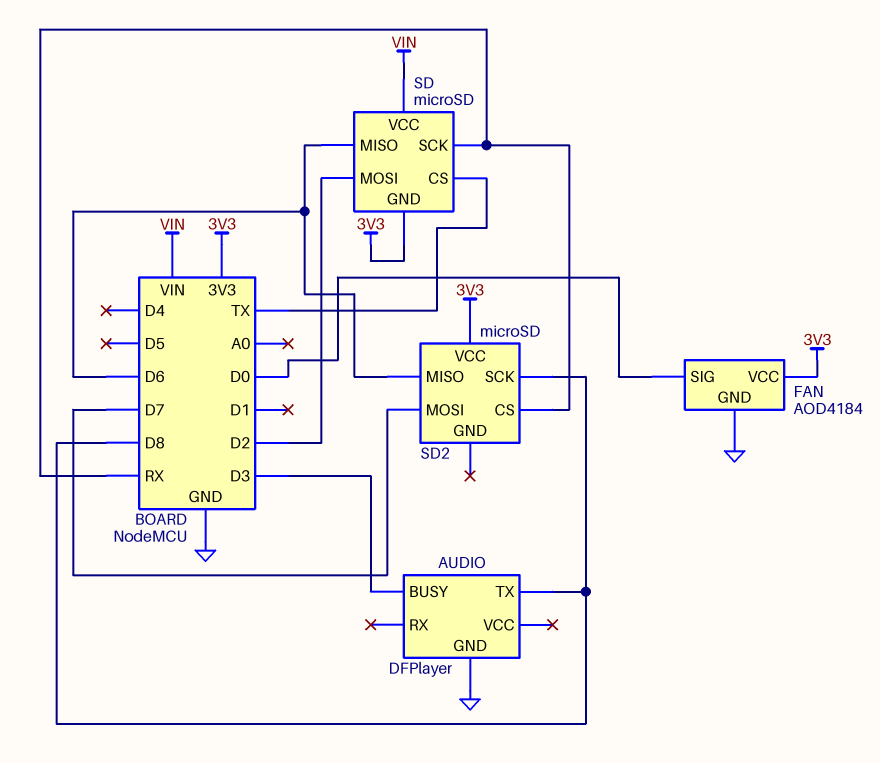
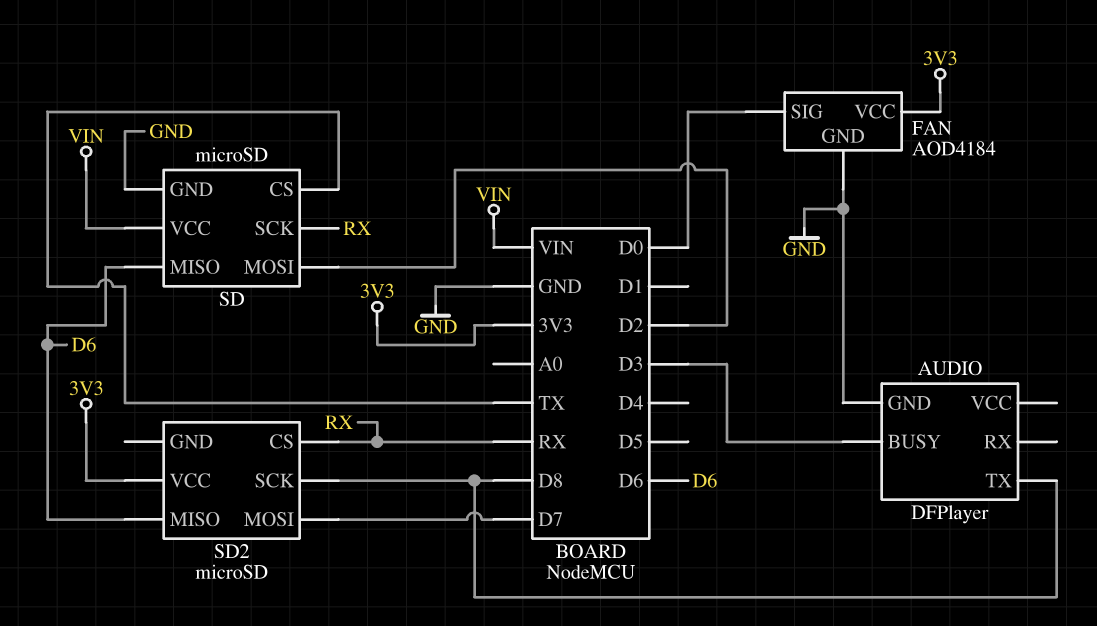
SD pin GND: 3V3 -> GND

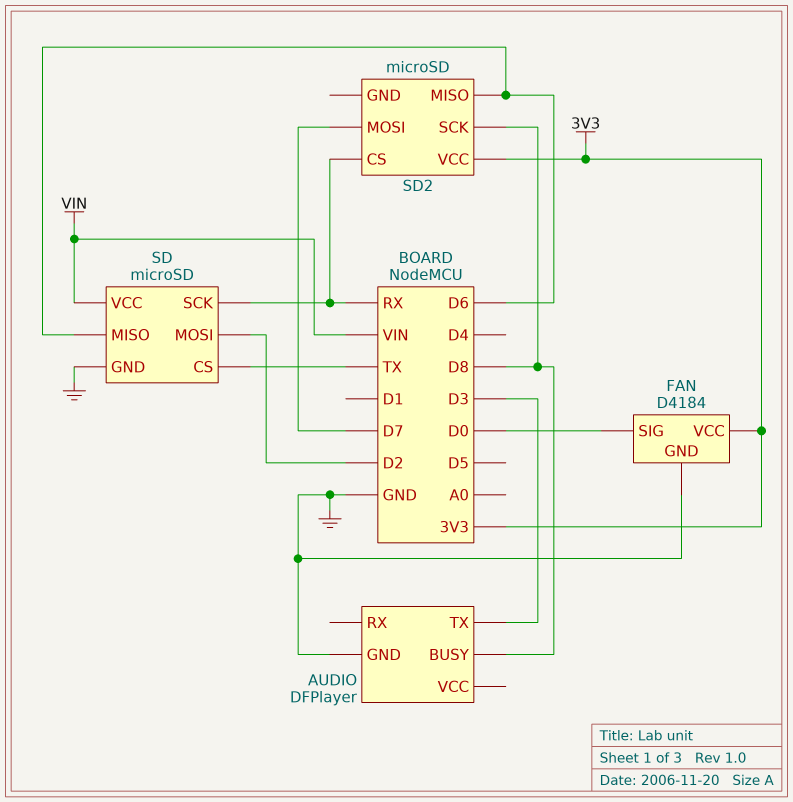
AUDIO pin BUSY: D3 -> D8
AUDIO pin TX: D8 -> D3
FAN: AOD4184 -> D4184

